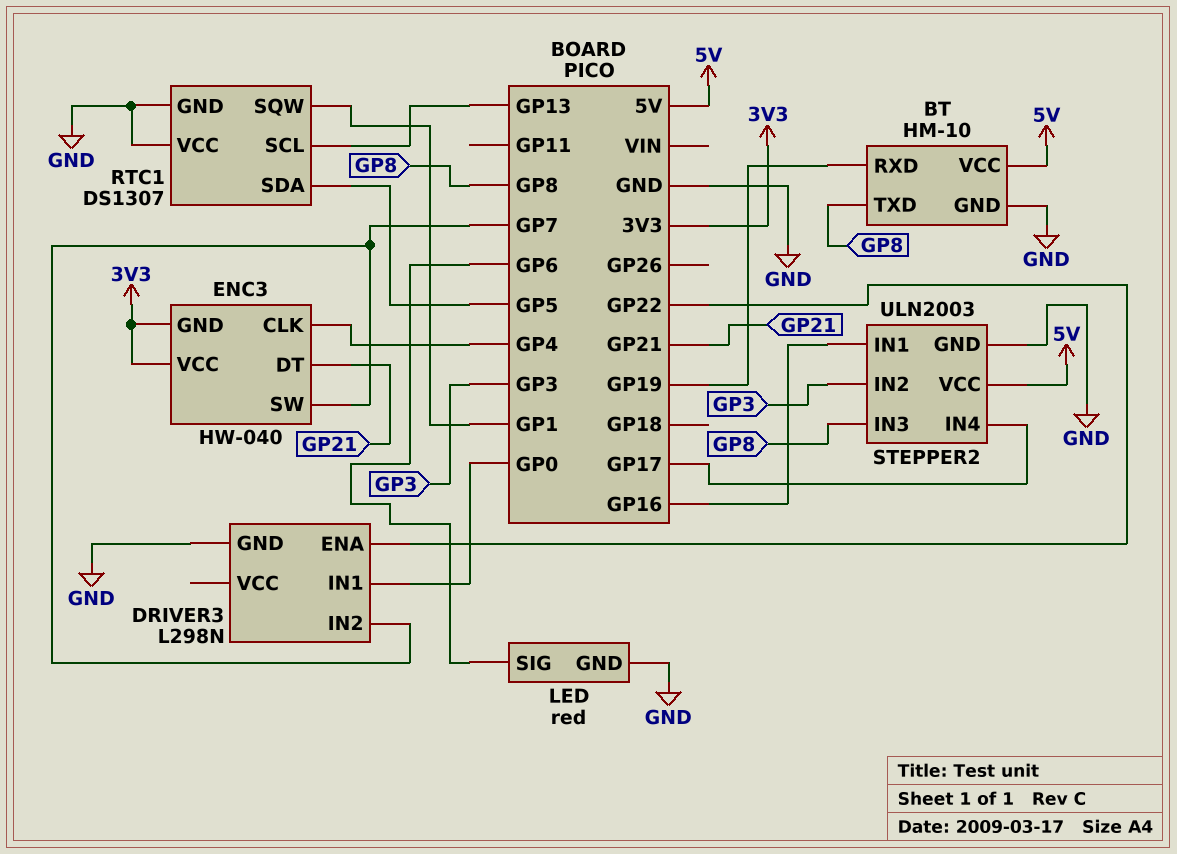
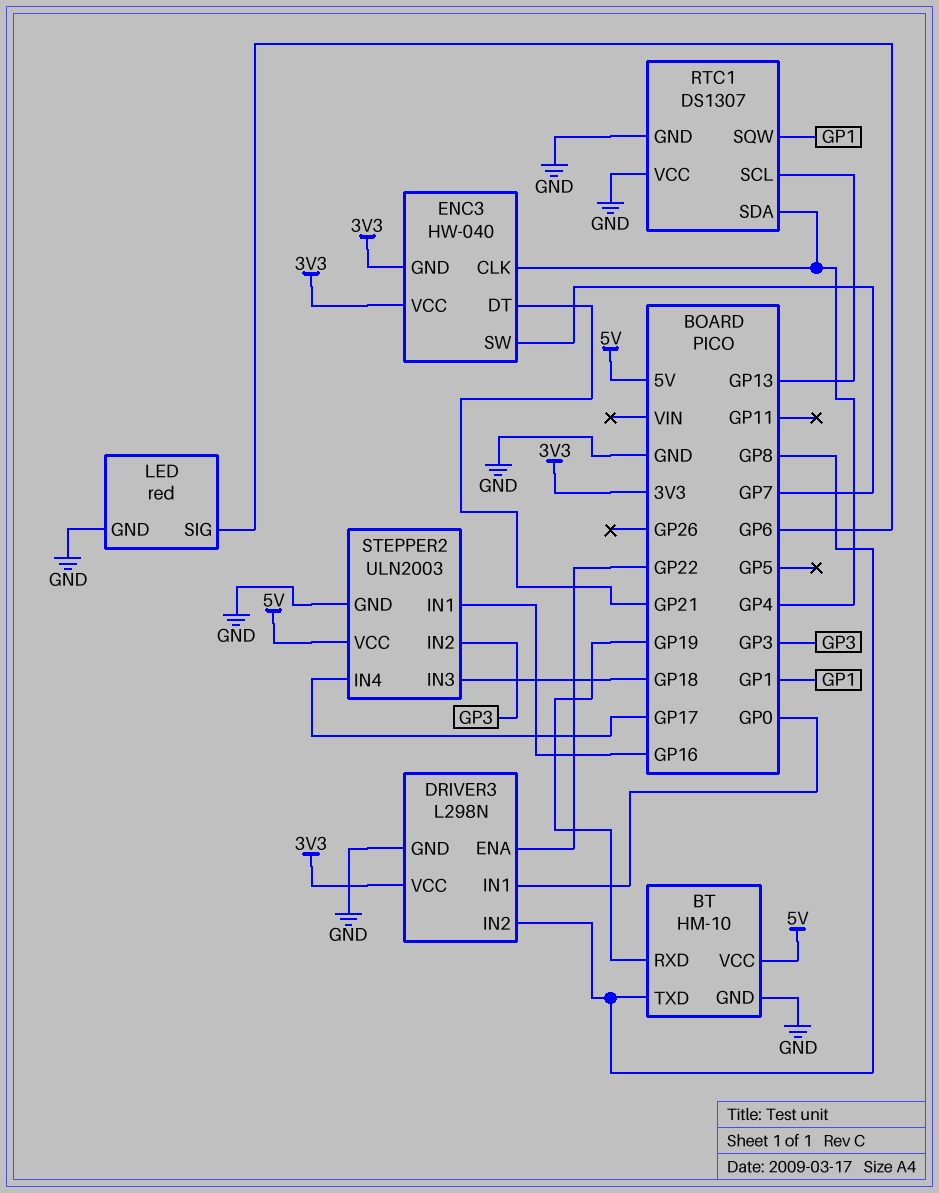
DRIVER3 pin IN2: GP7 -> GP8
DRIVER3 pin VCC: none -> 3V3
RTC1 pin SDA: GP5 -> GP4
STEPPER2 pin IN3: GP8 -> GP18

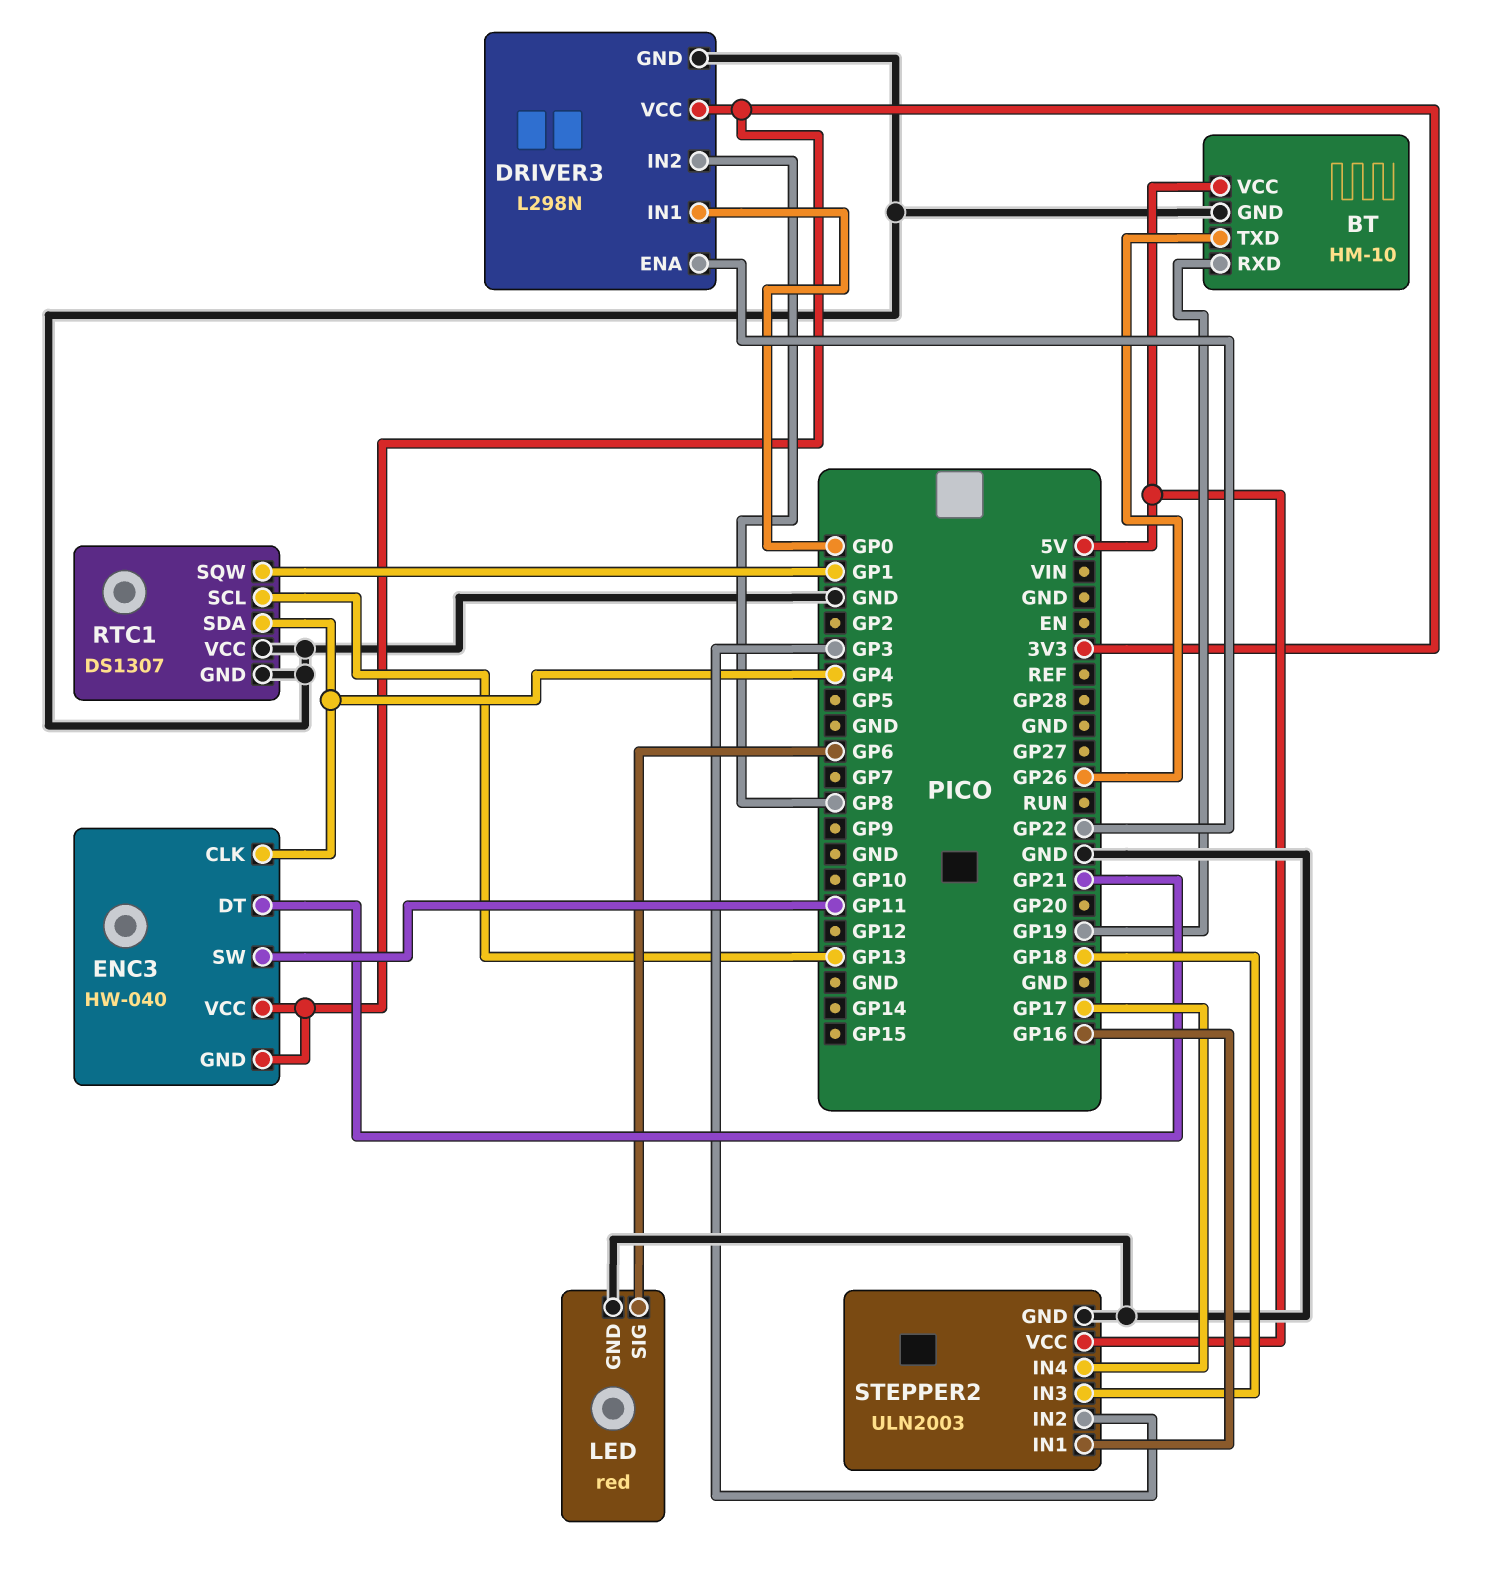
BT pin TXD: GP8 -> GP26
ENC3 pin SW: GP7 -> GP11

